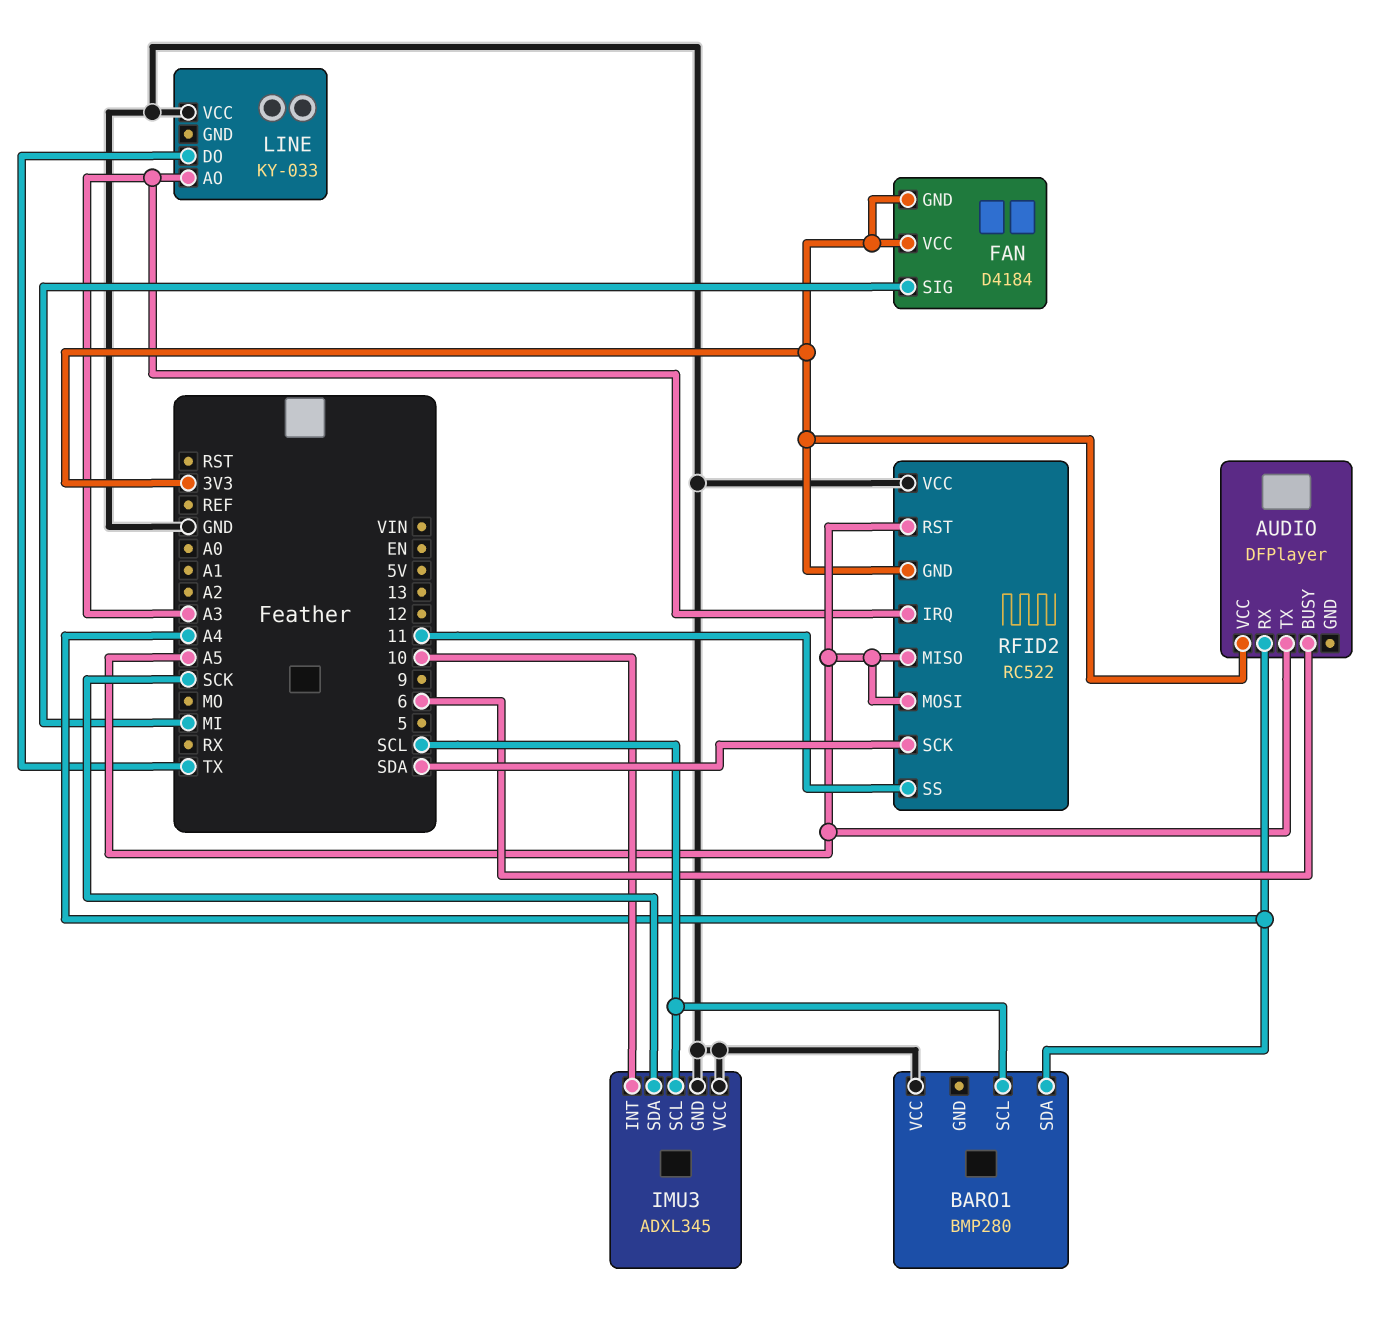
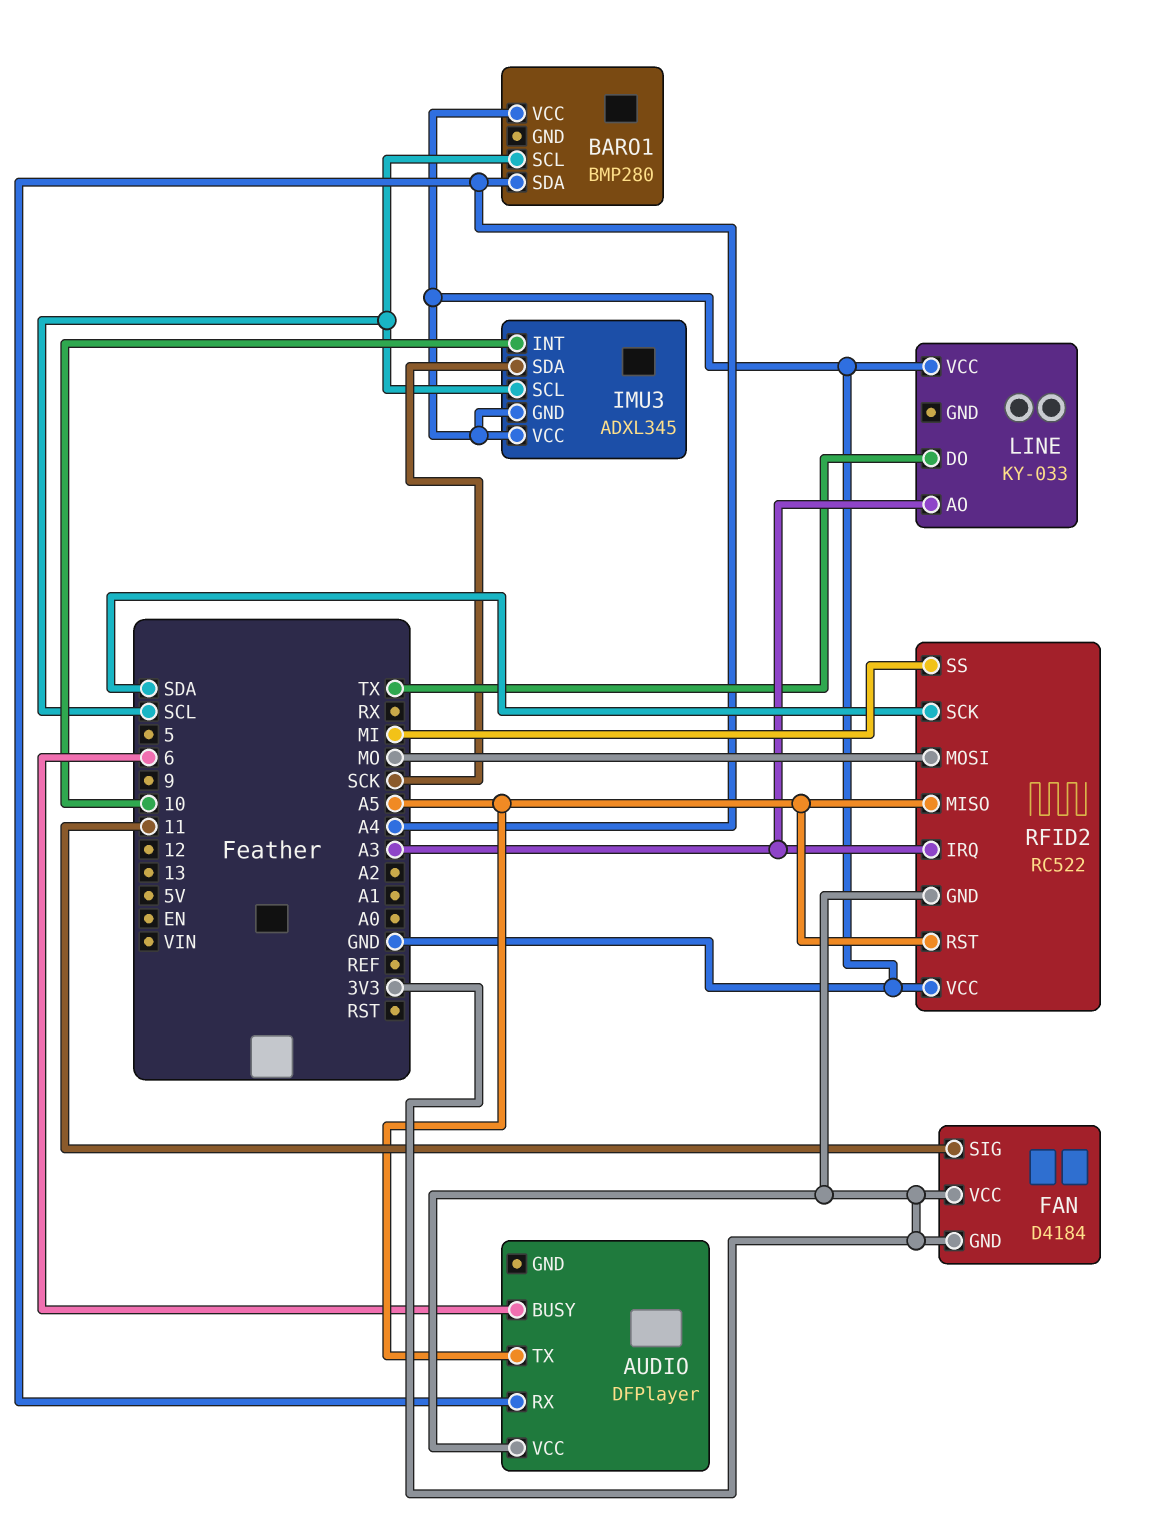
FAN pin SIG: MI -> 11
RFID2 pin MOSI: A5 -> MO
RFID2 pin SS: 11 -> MI

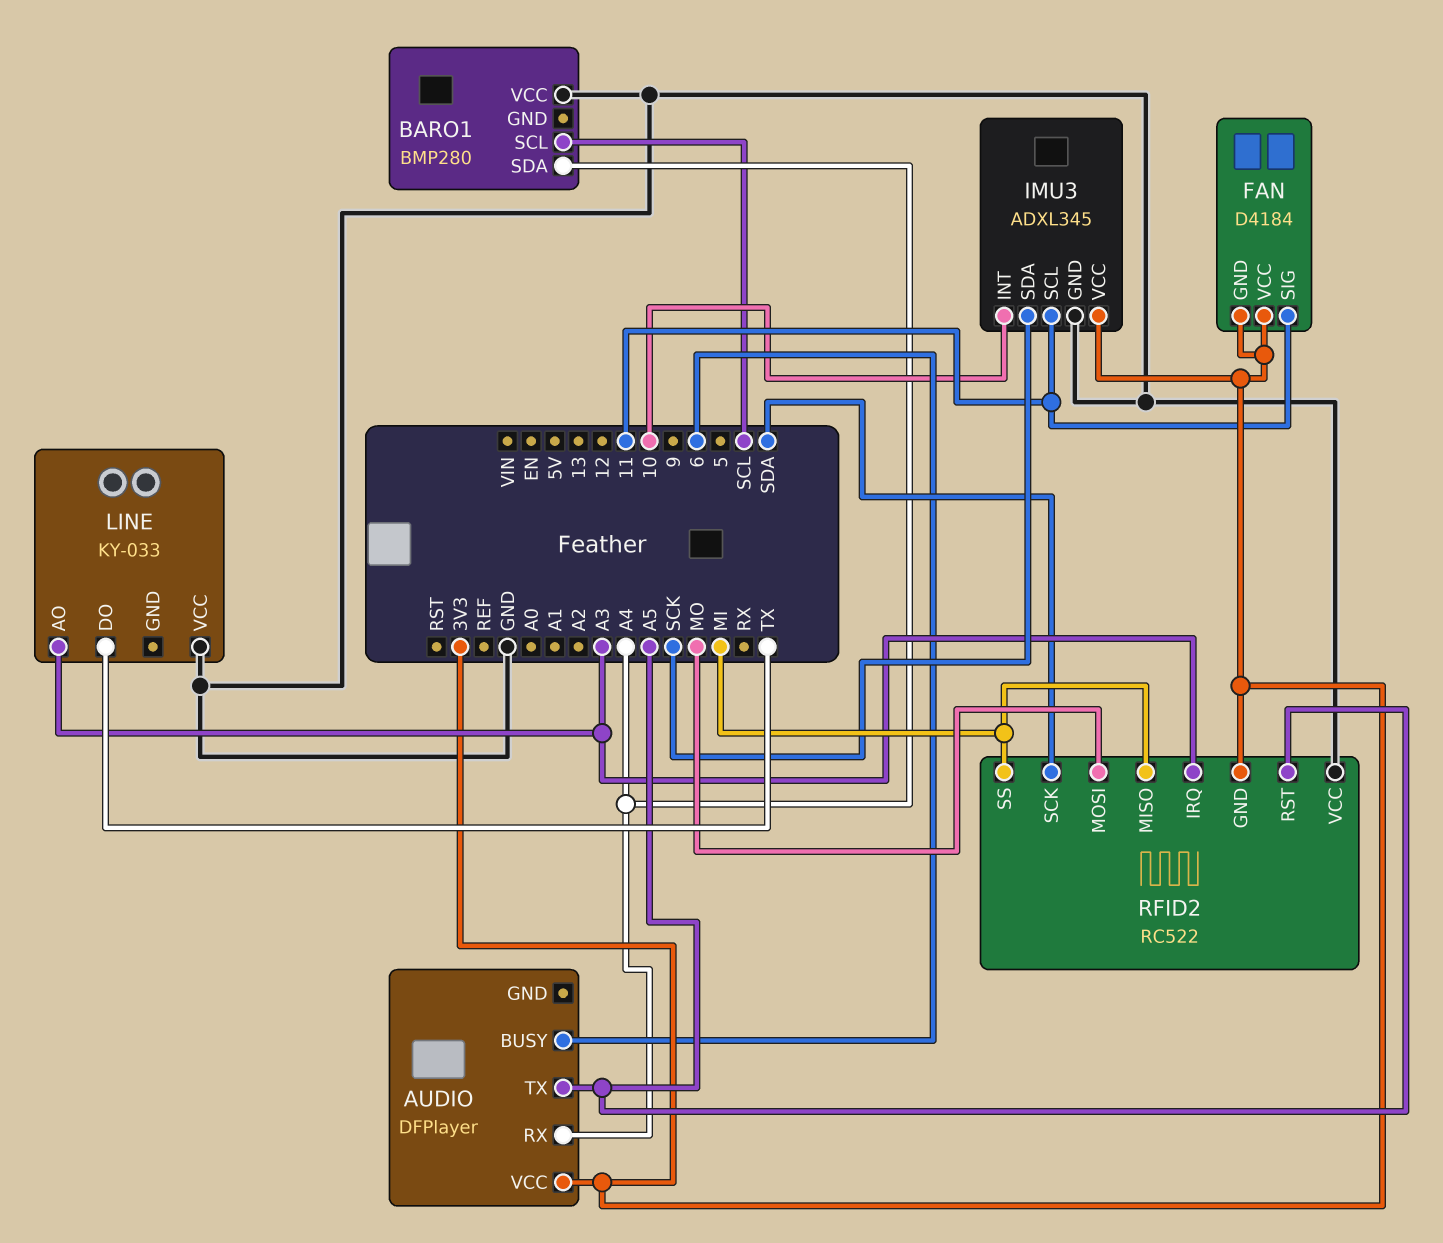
IMU3 pin SCL: SCL -> 11
IMU3 pin VCC: GND -> 3V3
RFID2 pin MISO: A5 -> MI

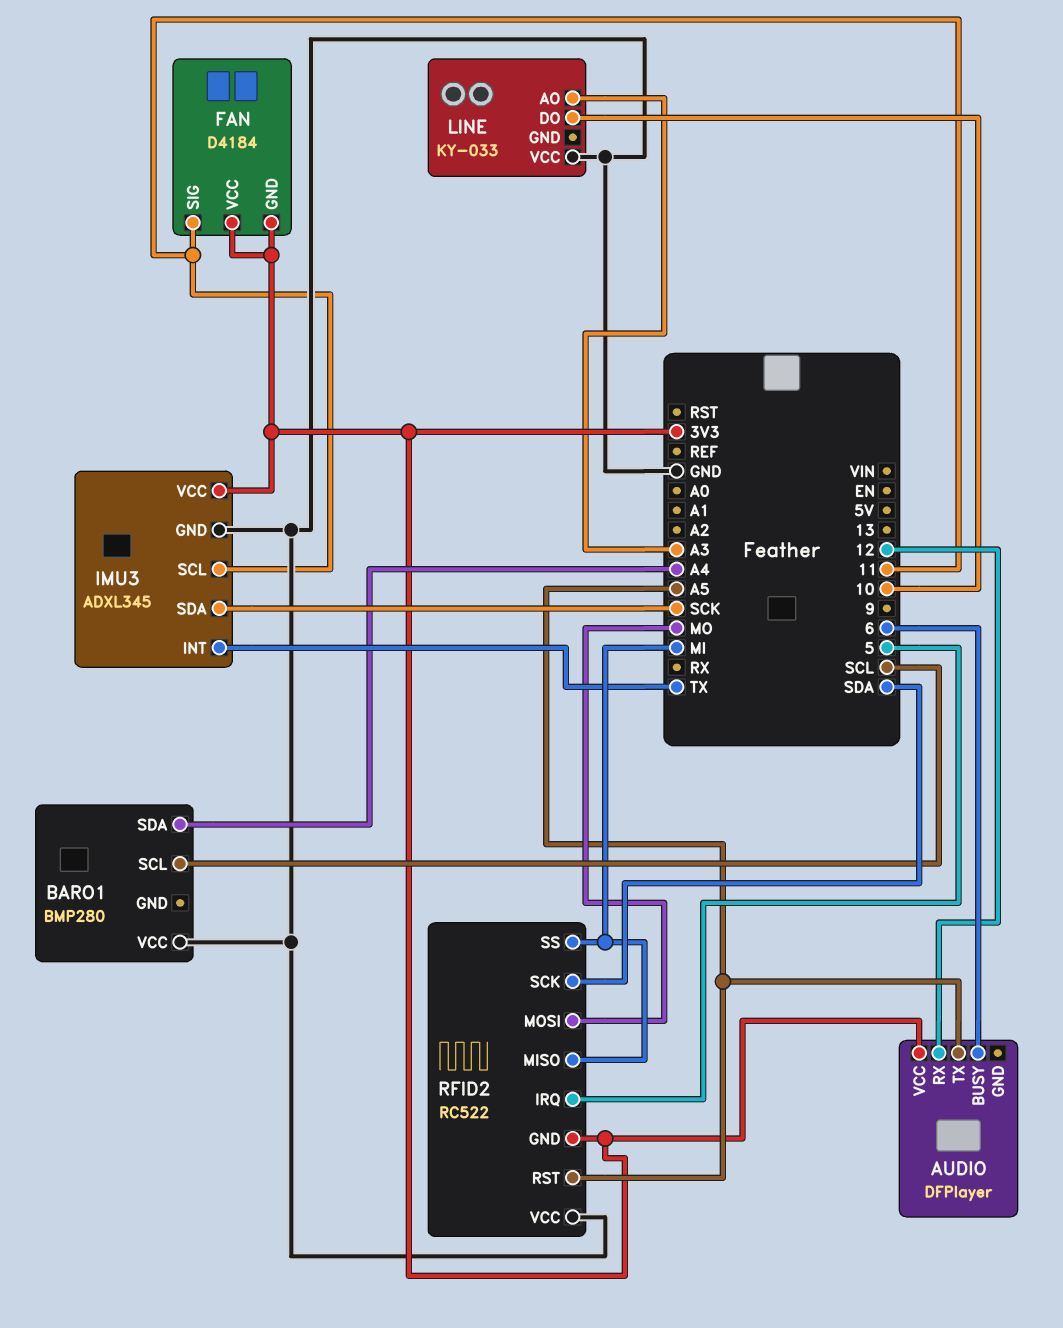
AUDIO pin RX: A4 -> 12
IMU3 pin INT: 10 -> TX
LINE pin DO: TX -> 10
RFID2 pin IRQ: A3 -> 5

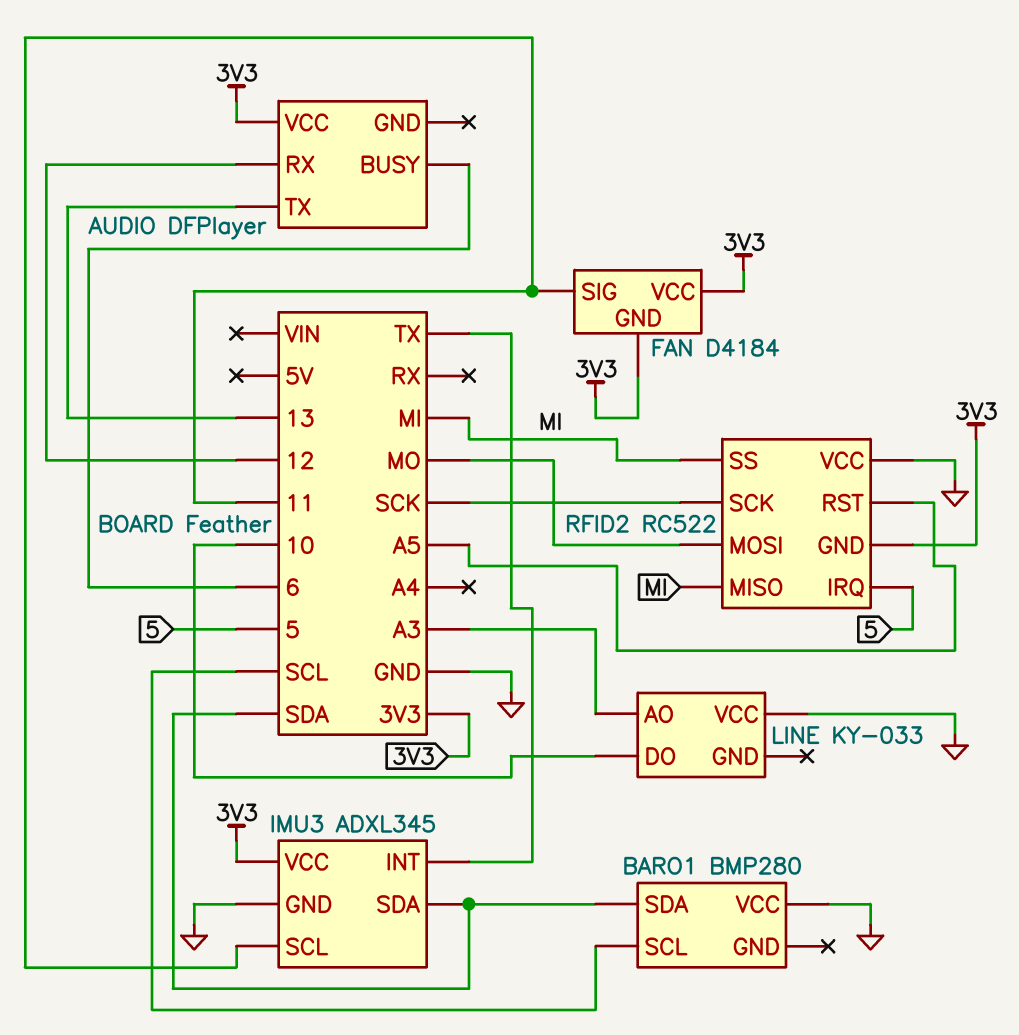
AUDIO pin TX: A5 -> 13
BARO1 pin SDA: A4 -> SDA
IMU3 pin SDA: SCK -> SDA
RFID2 pin SCK: SDA -> SCK

